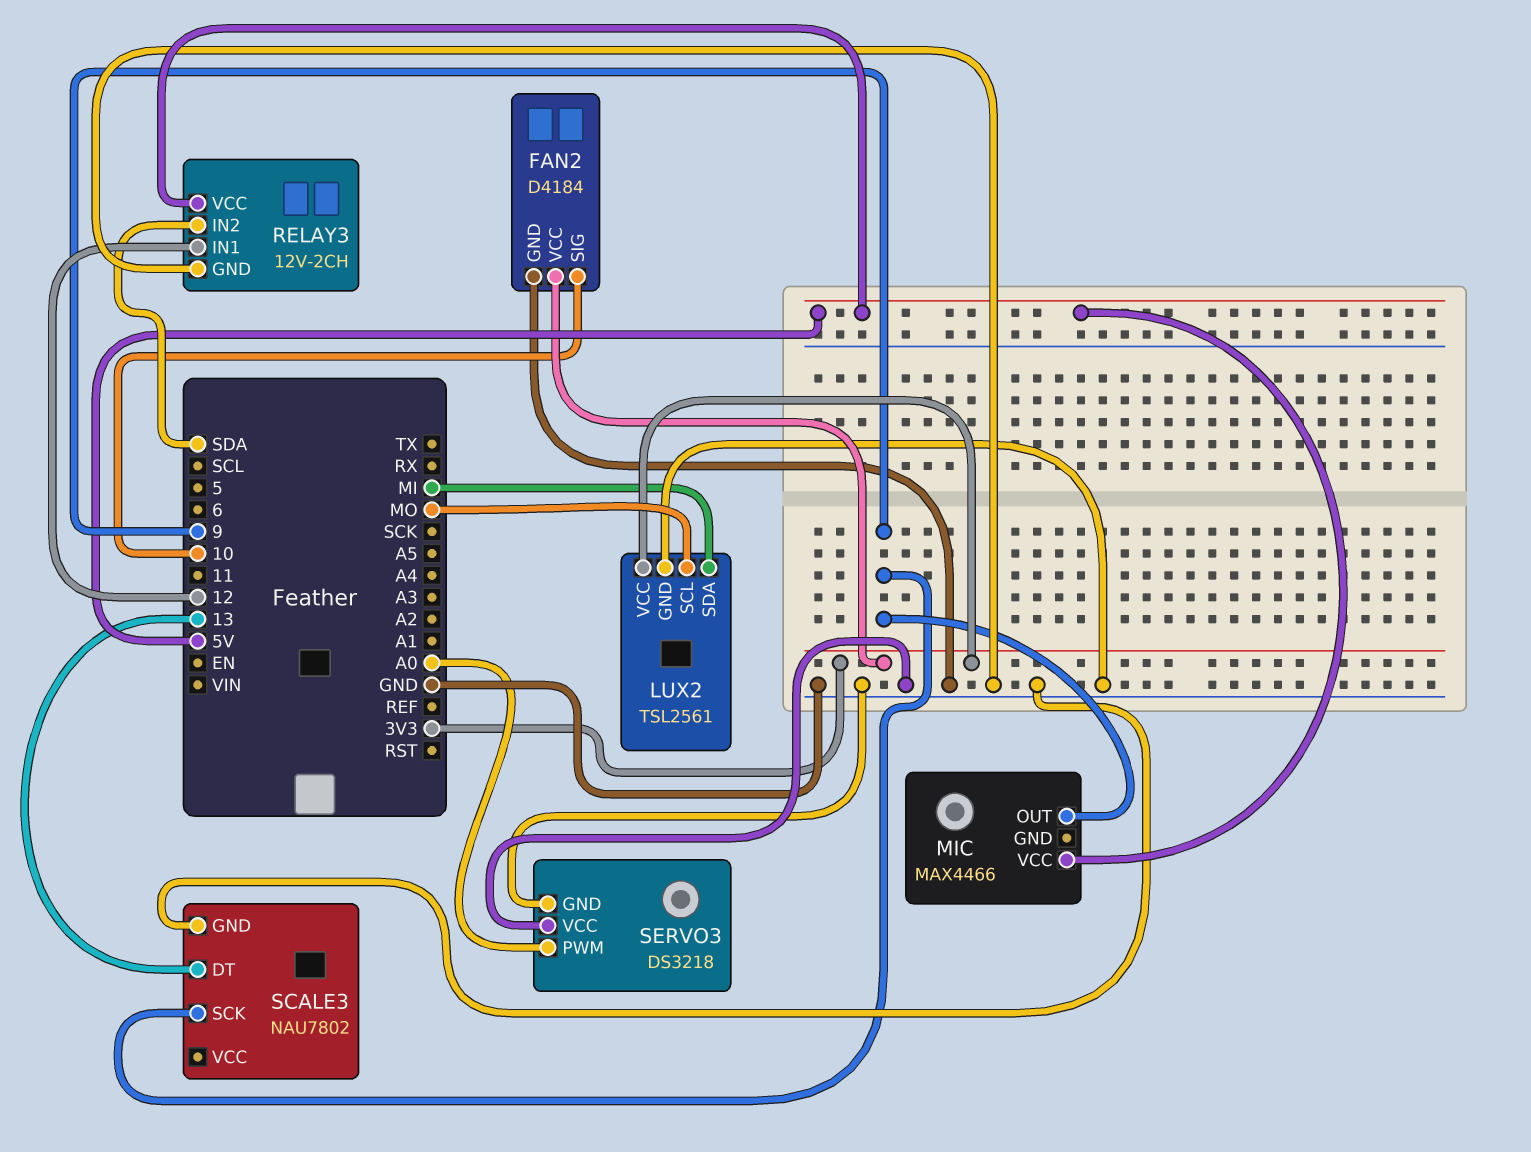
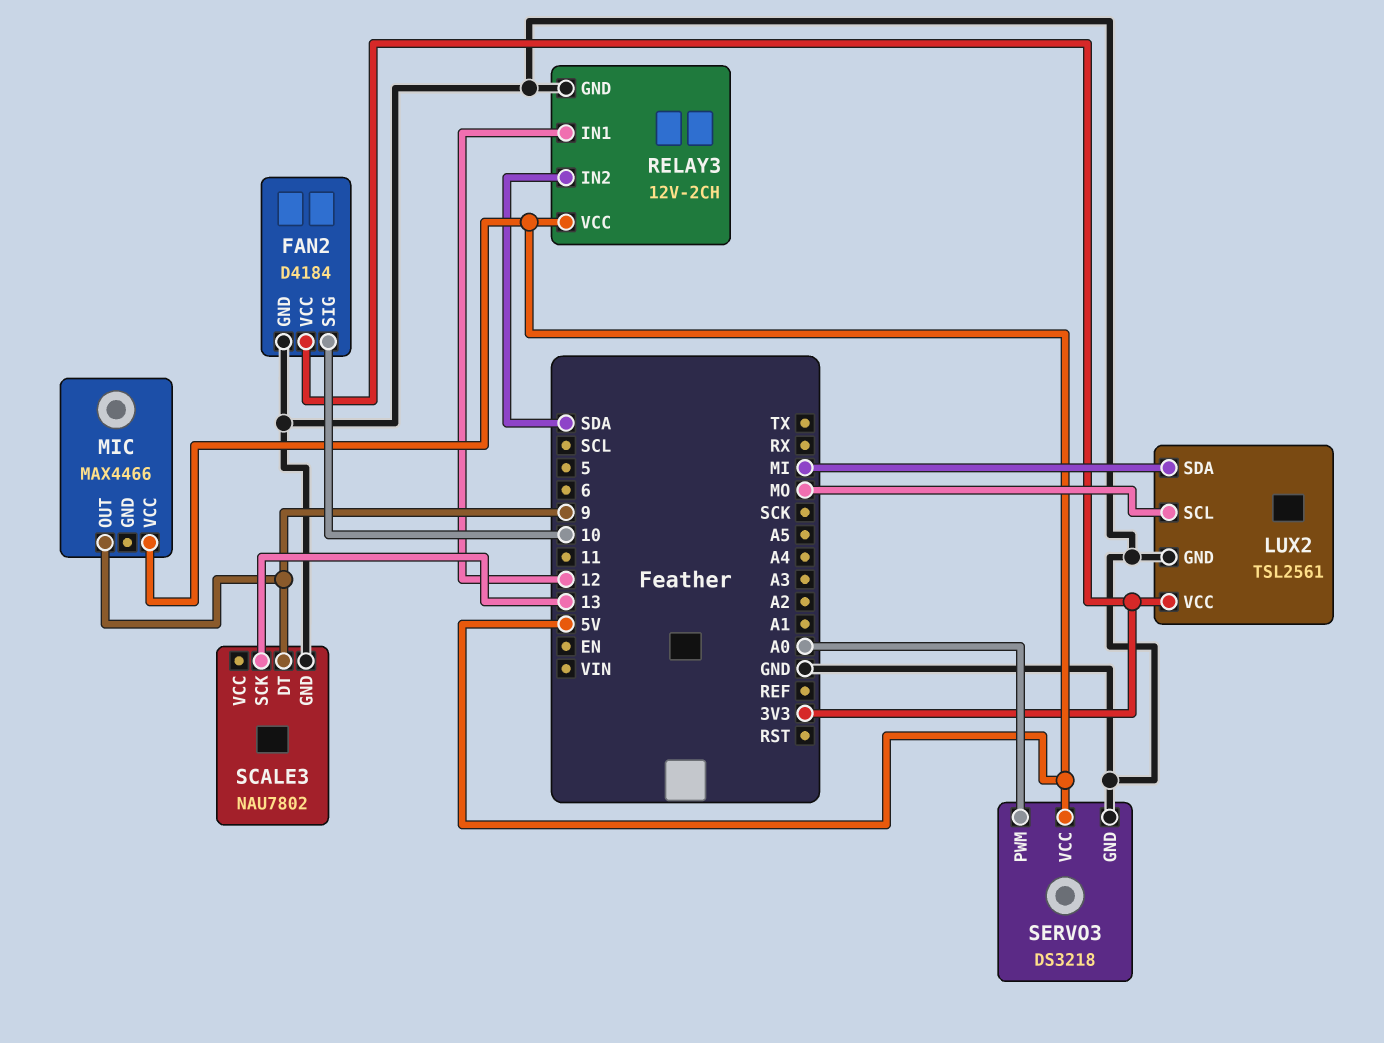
SCALE3 pin DT: 13 -> 9
SCALE3 pin SCK: 9 -> 13
SERVO3 pin VCC: GND -> 5V

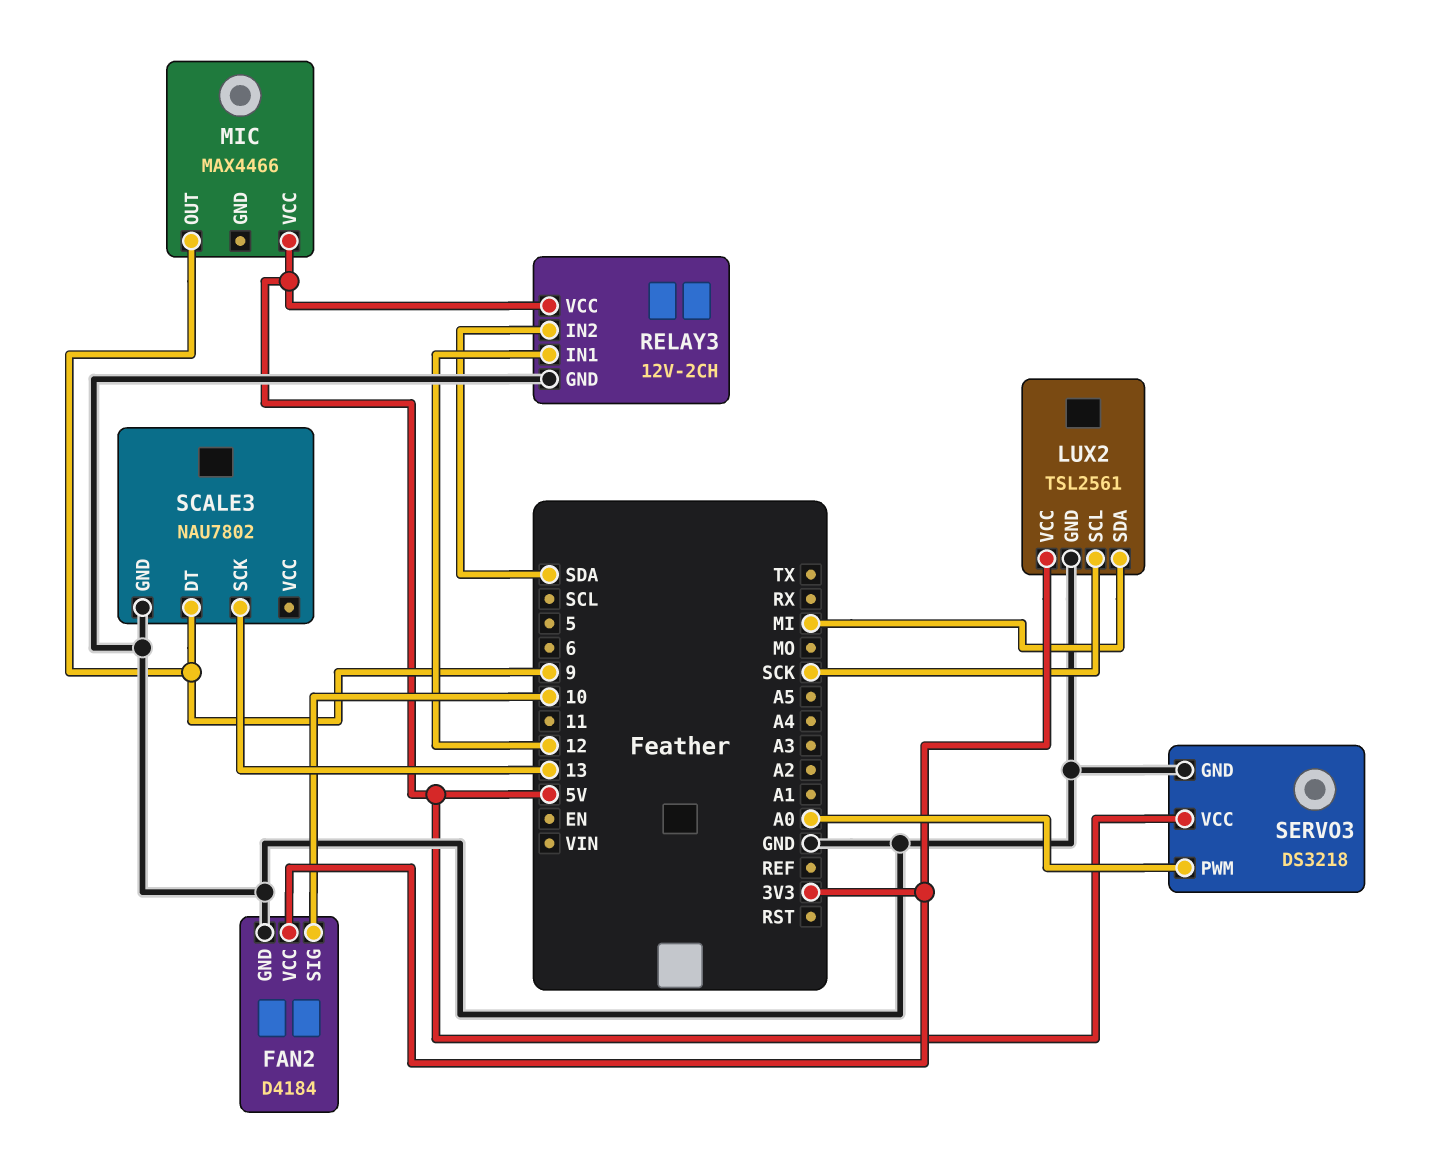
LUX2 pin SCL: MO -> SCK

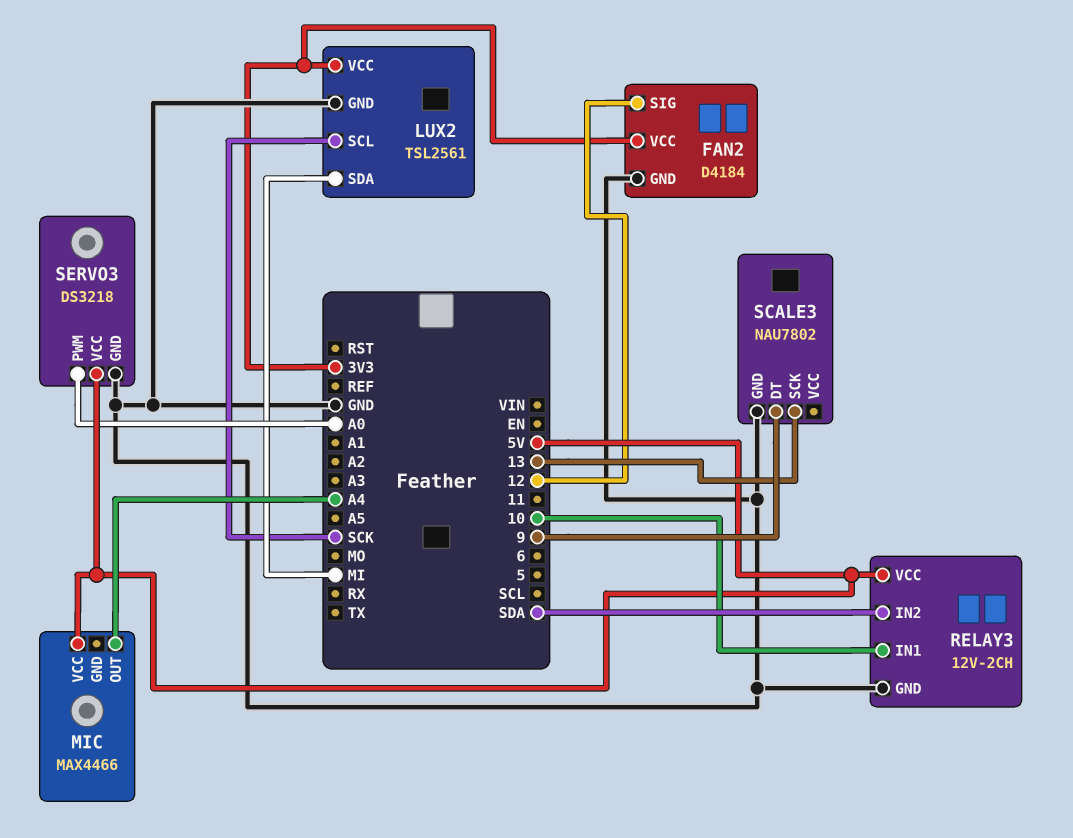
FAN2 pin SIG: 10 -> 12
MIC pin OUT: 9 -> A4
RELAY3 pin IN1: 12 -> 10

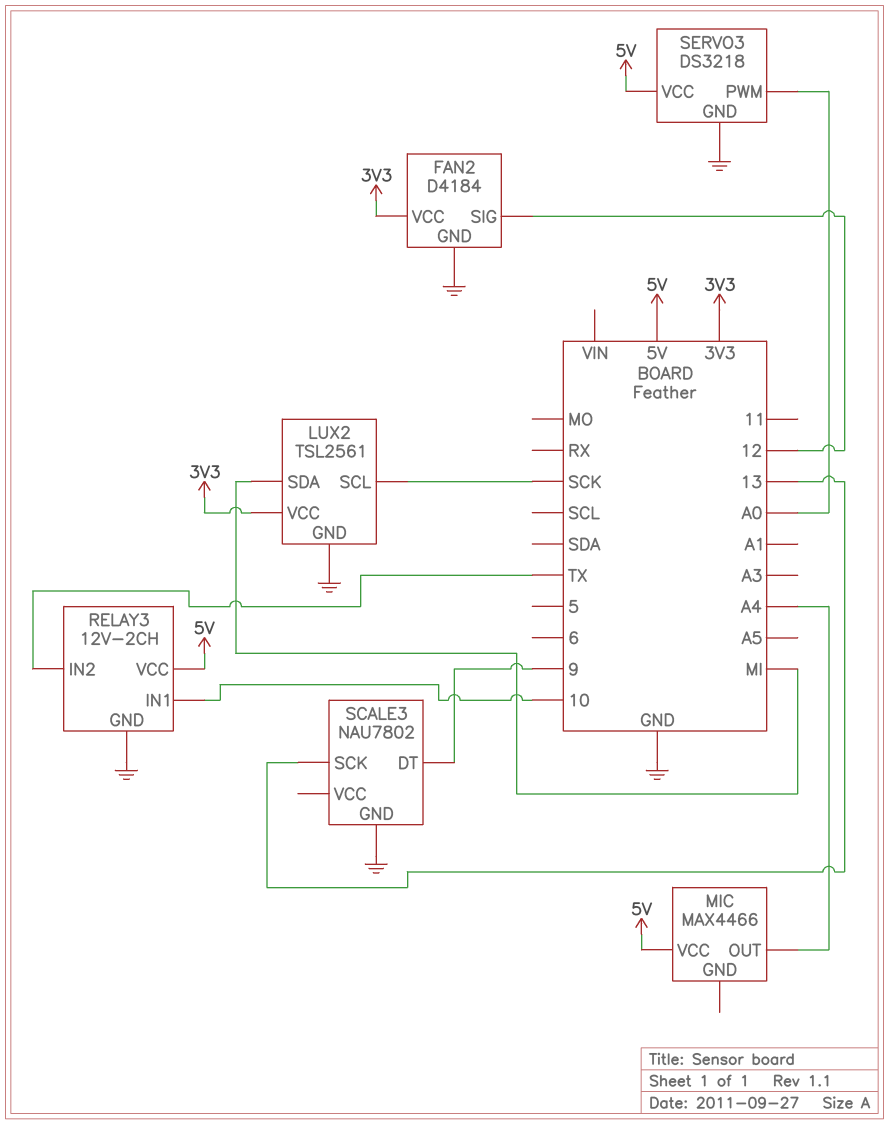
RELAY3 pin IN2: SDA -> TX

